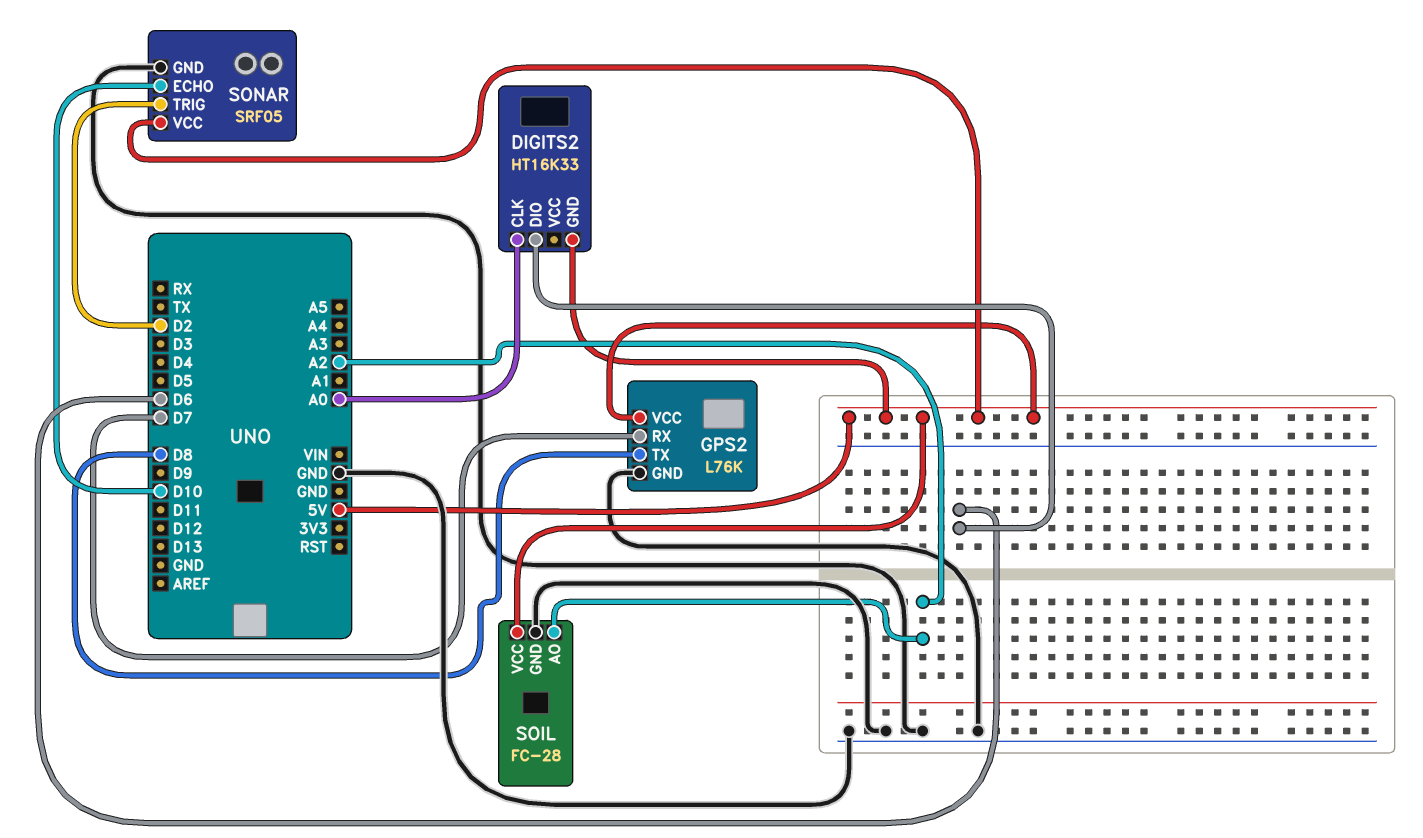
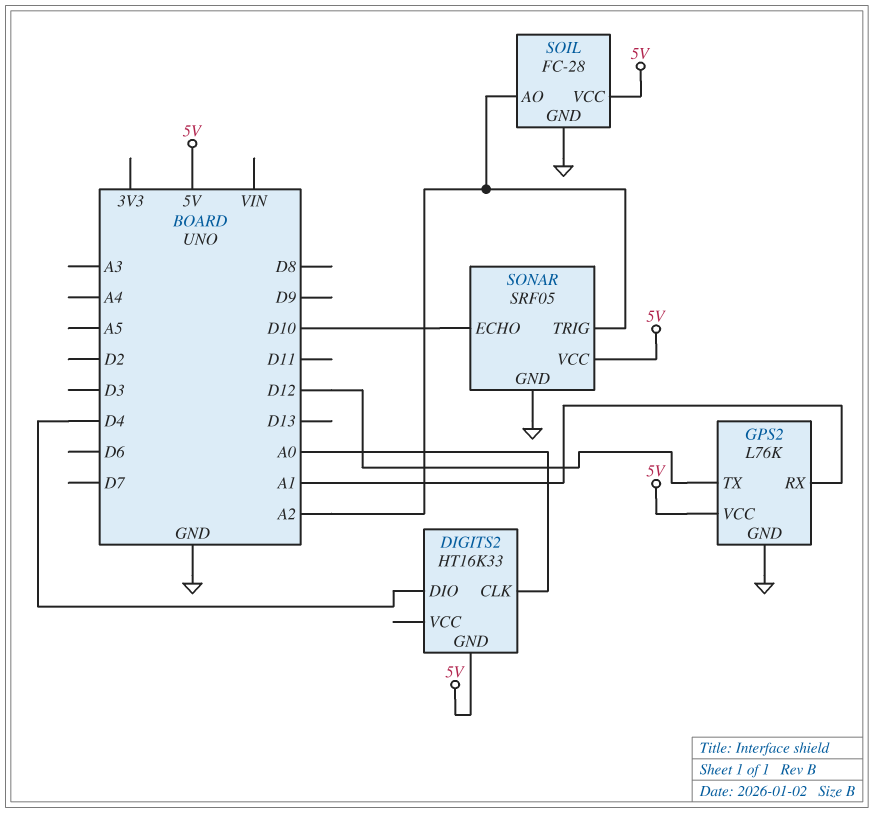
DIGITS2 pin DIO: D6 -> D4
GPS2 pin RX: D7 -> A1
GPS2 pin TX: D8 -> D12
SONAR pin TRIG: D2 -> A2

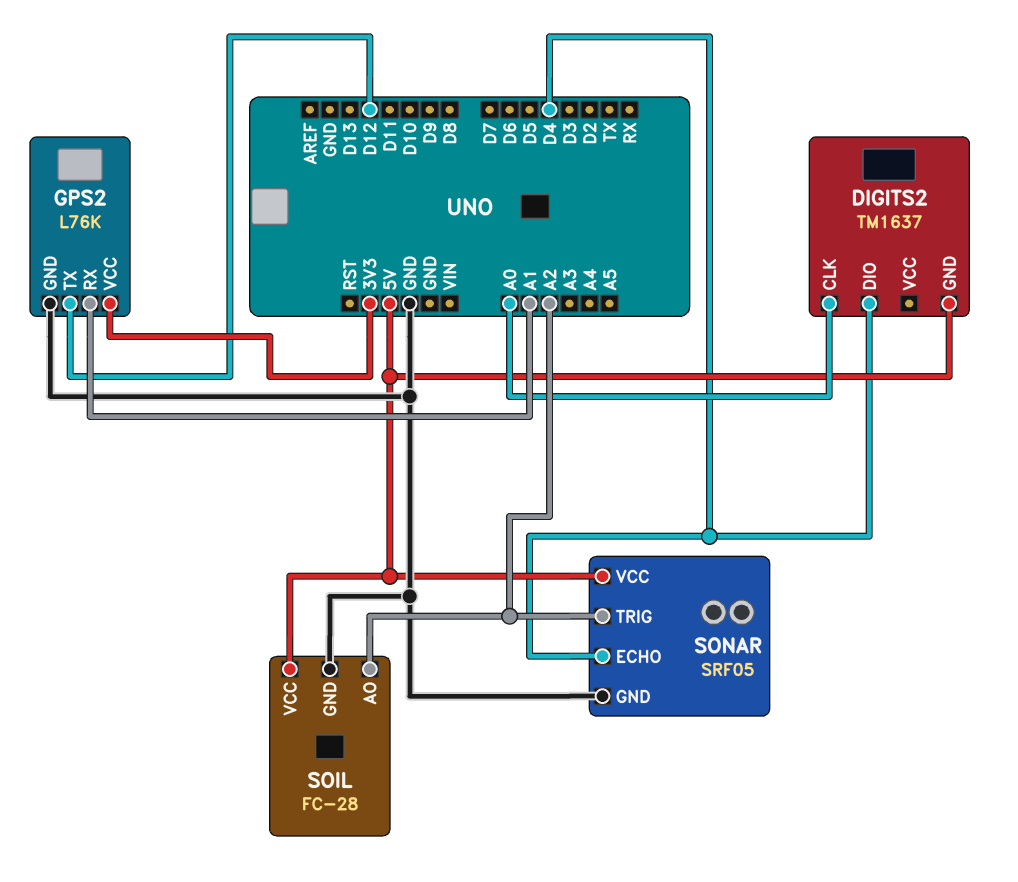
DIGITS2: HT16K33 -> TM1637
GPS2 pin VCC: 5V -> 3V3
SONAR pin ECHO: D10 -> D4

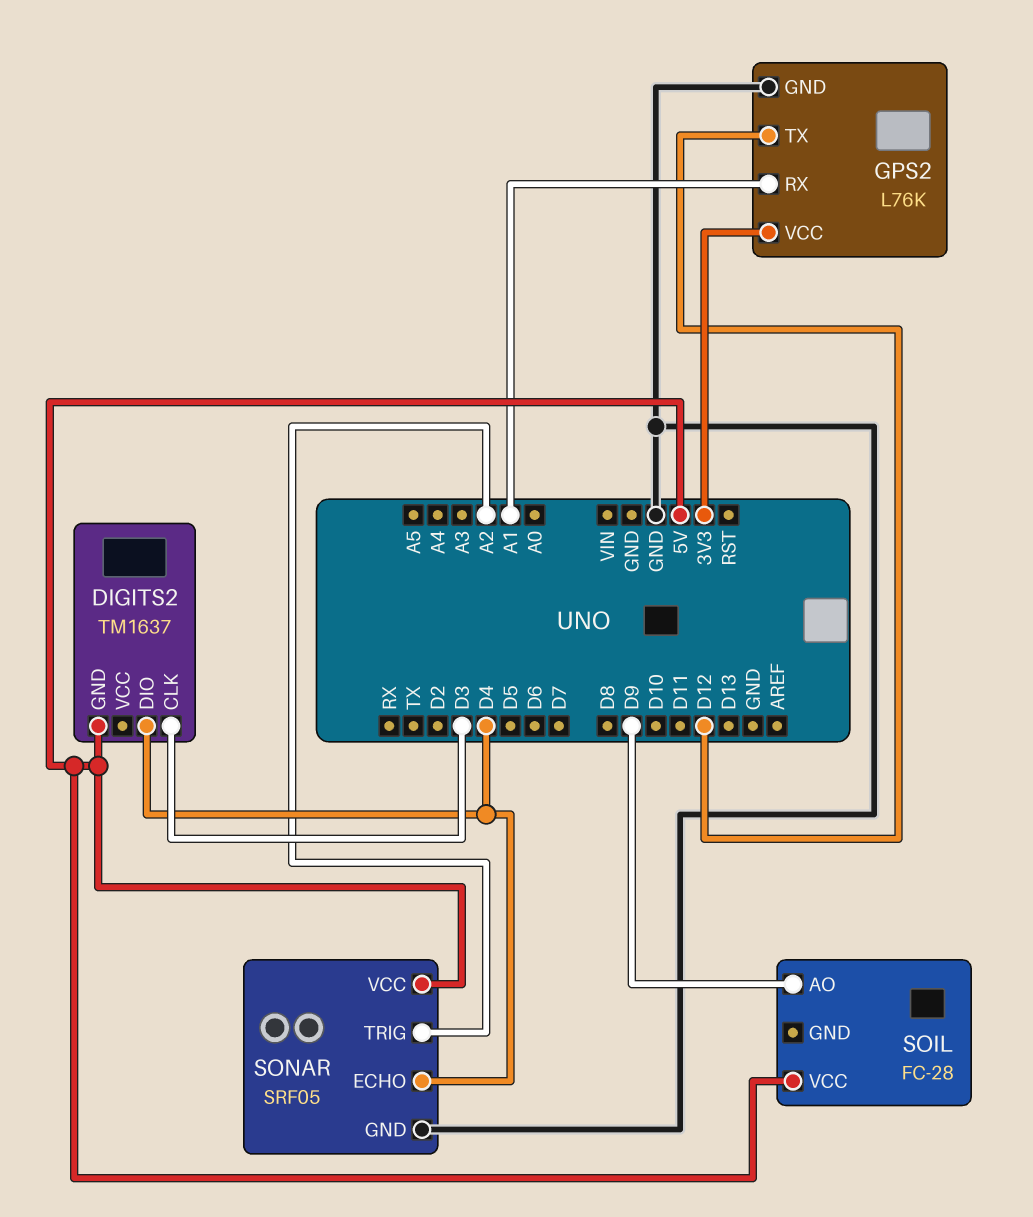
DIGITS2 pin CLK: A0 -> D3
SOIL pin AO: A2 -> D9
SOIL pin GND: GND -> none

